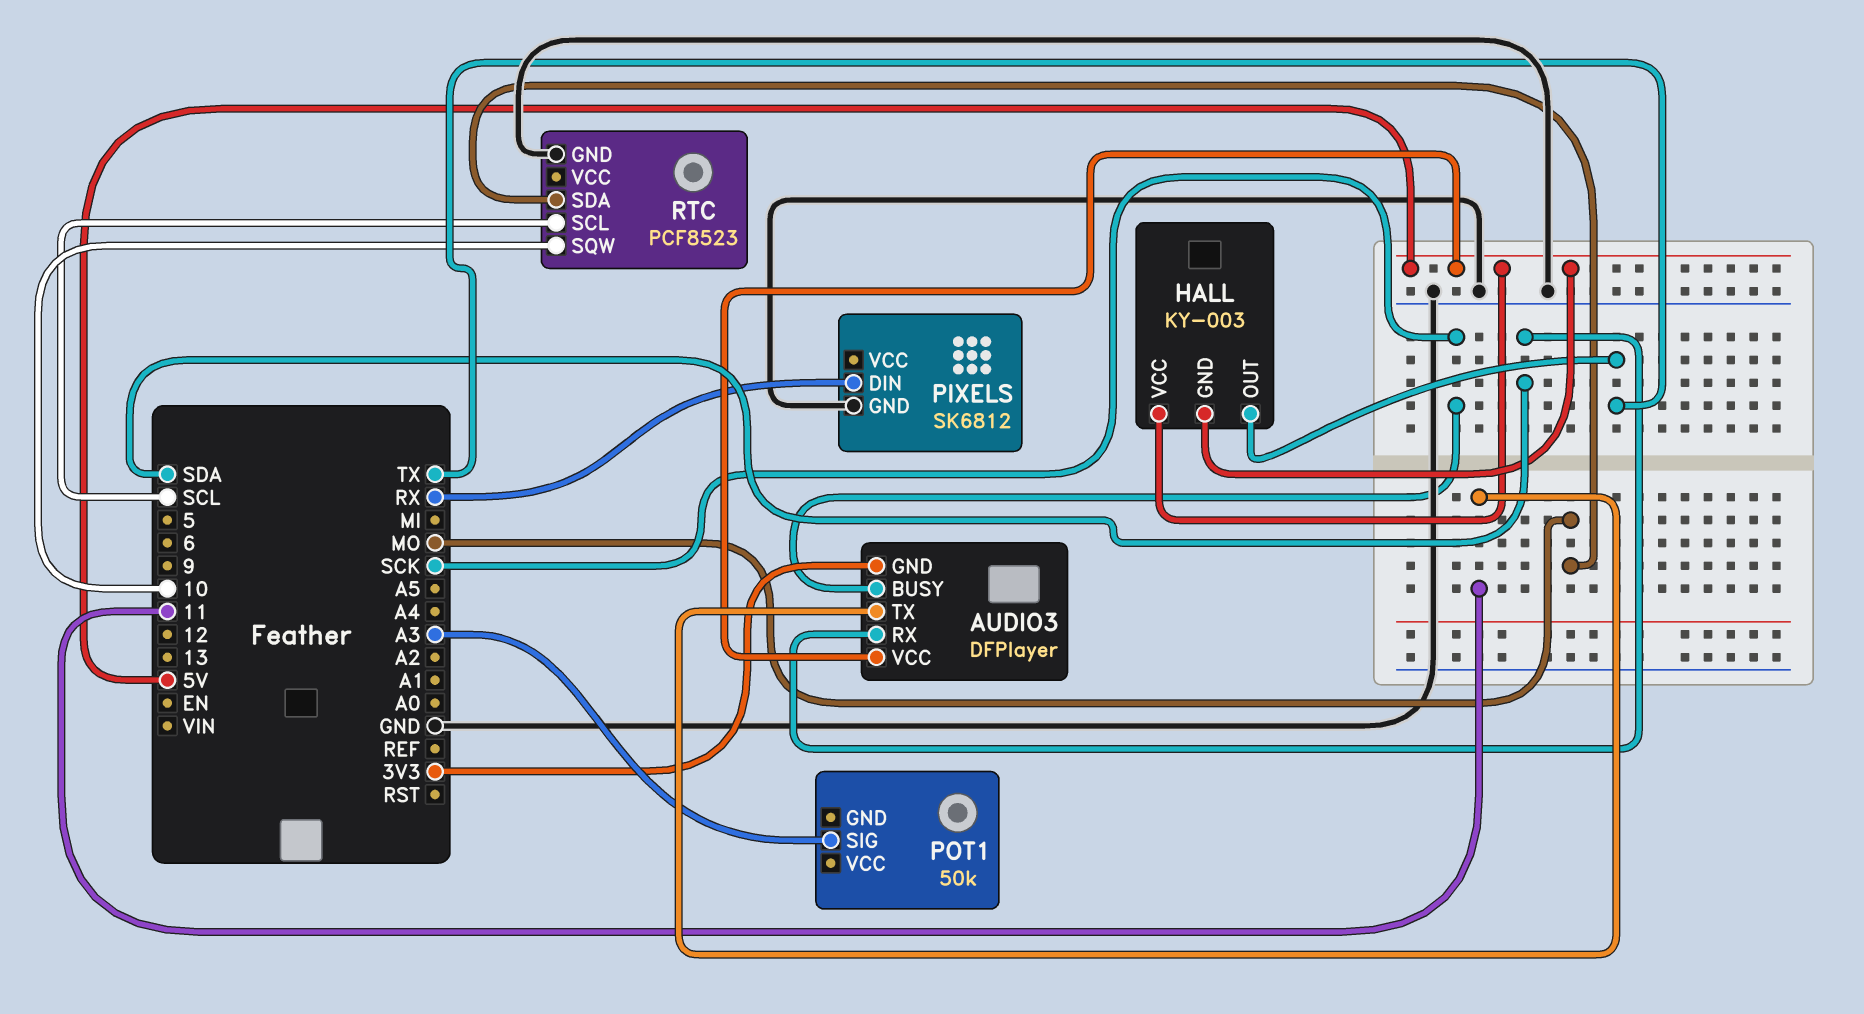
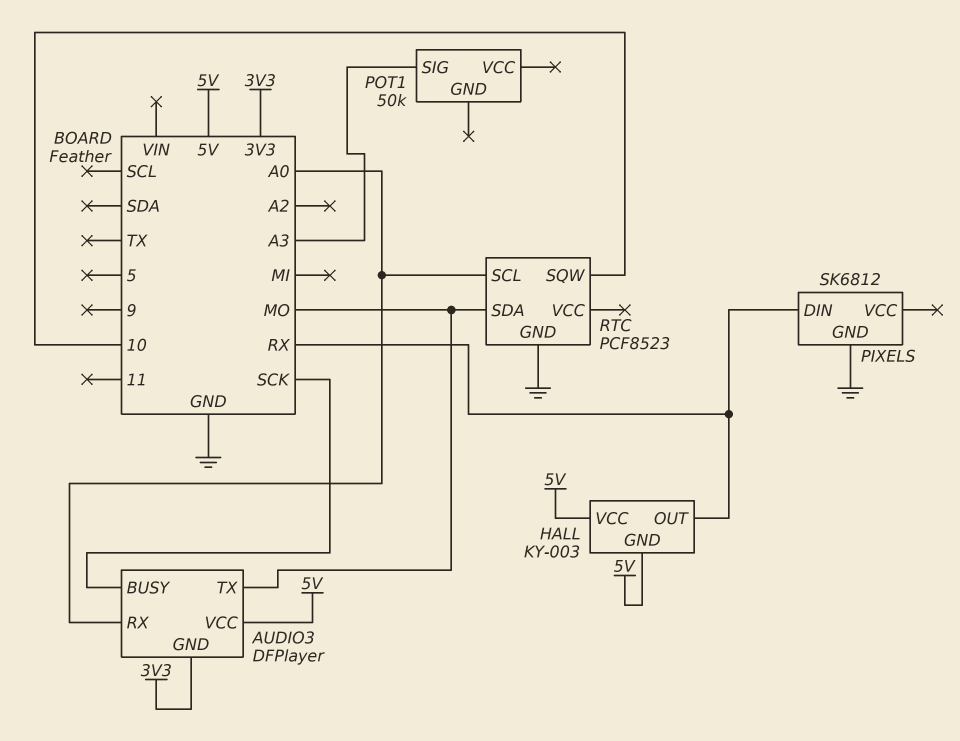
AUDIO3 pin RX: SDA -> A0
AUDIO3 pin TX: 11 -> MO
HALL pin OUT: TX -> RX
RTC pin SCL: SCL -> A0

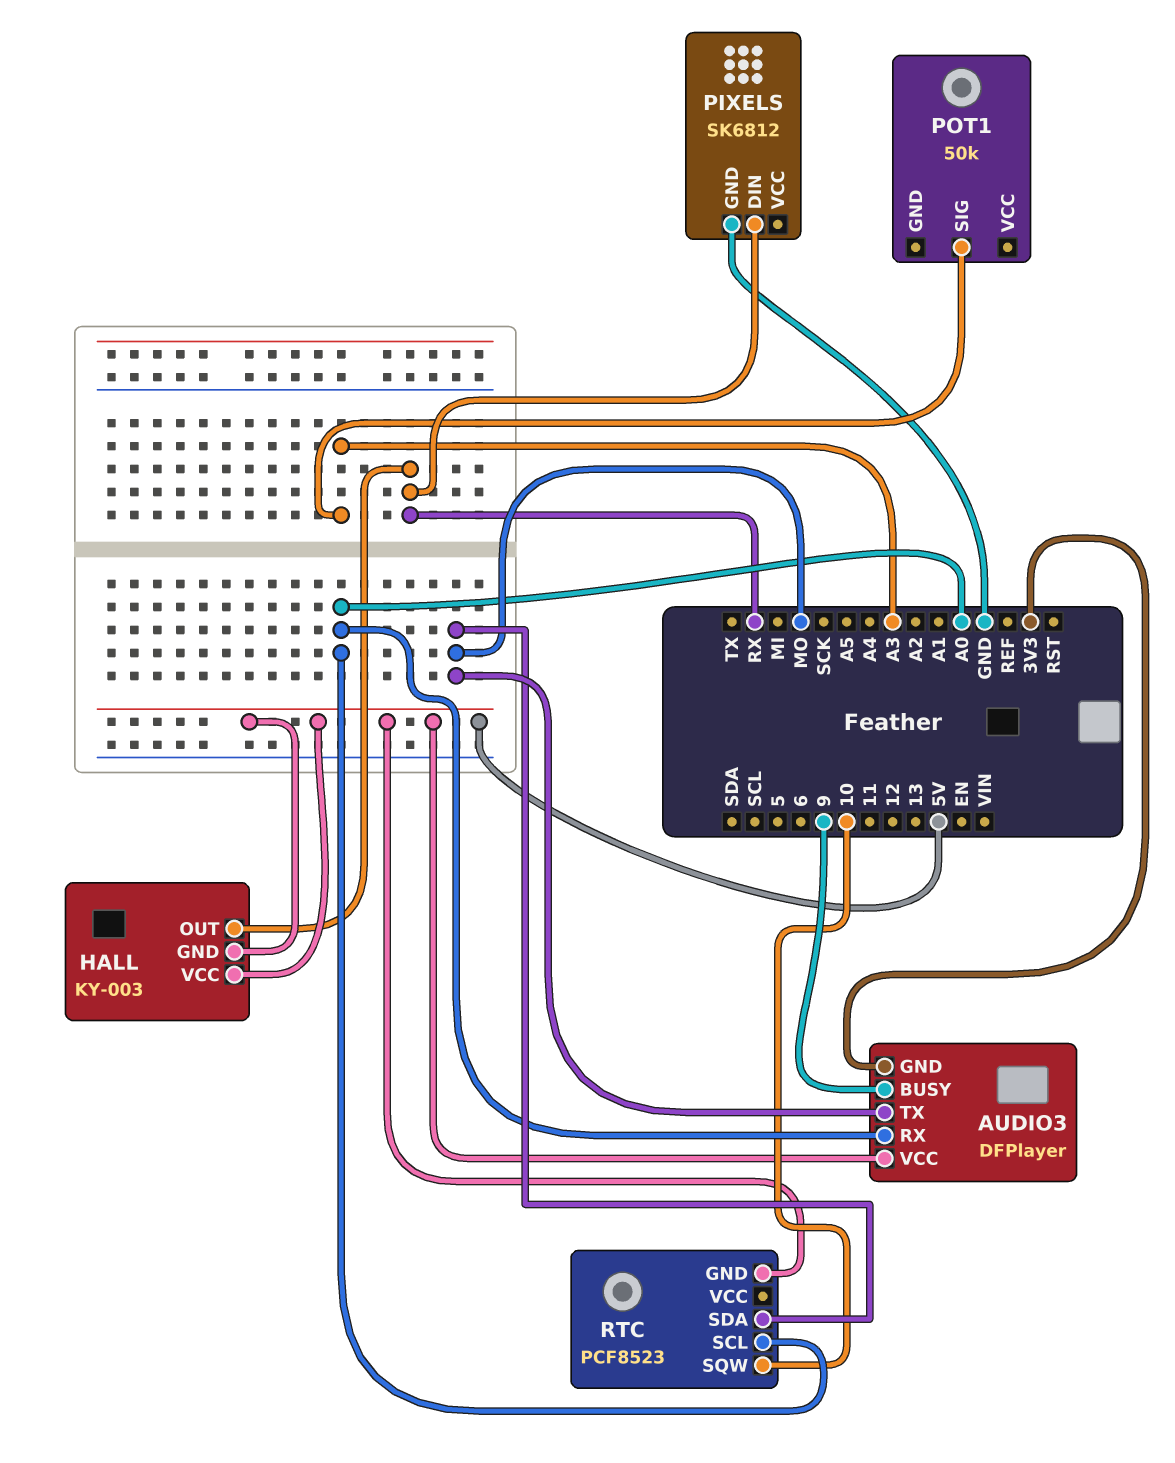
AUDIO3 pin BUSY: SCK -> 9
RTC pin GND: GND -> 5V

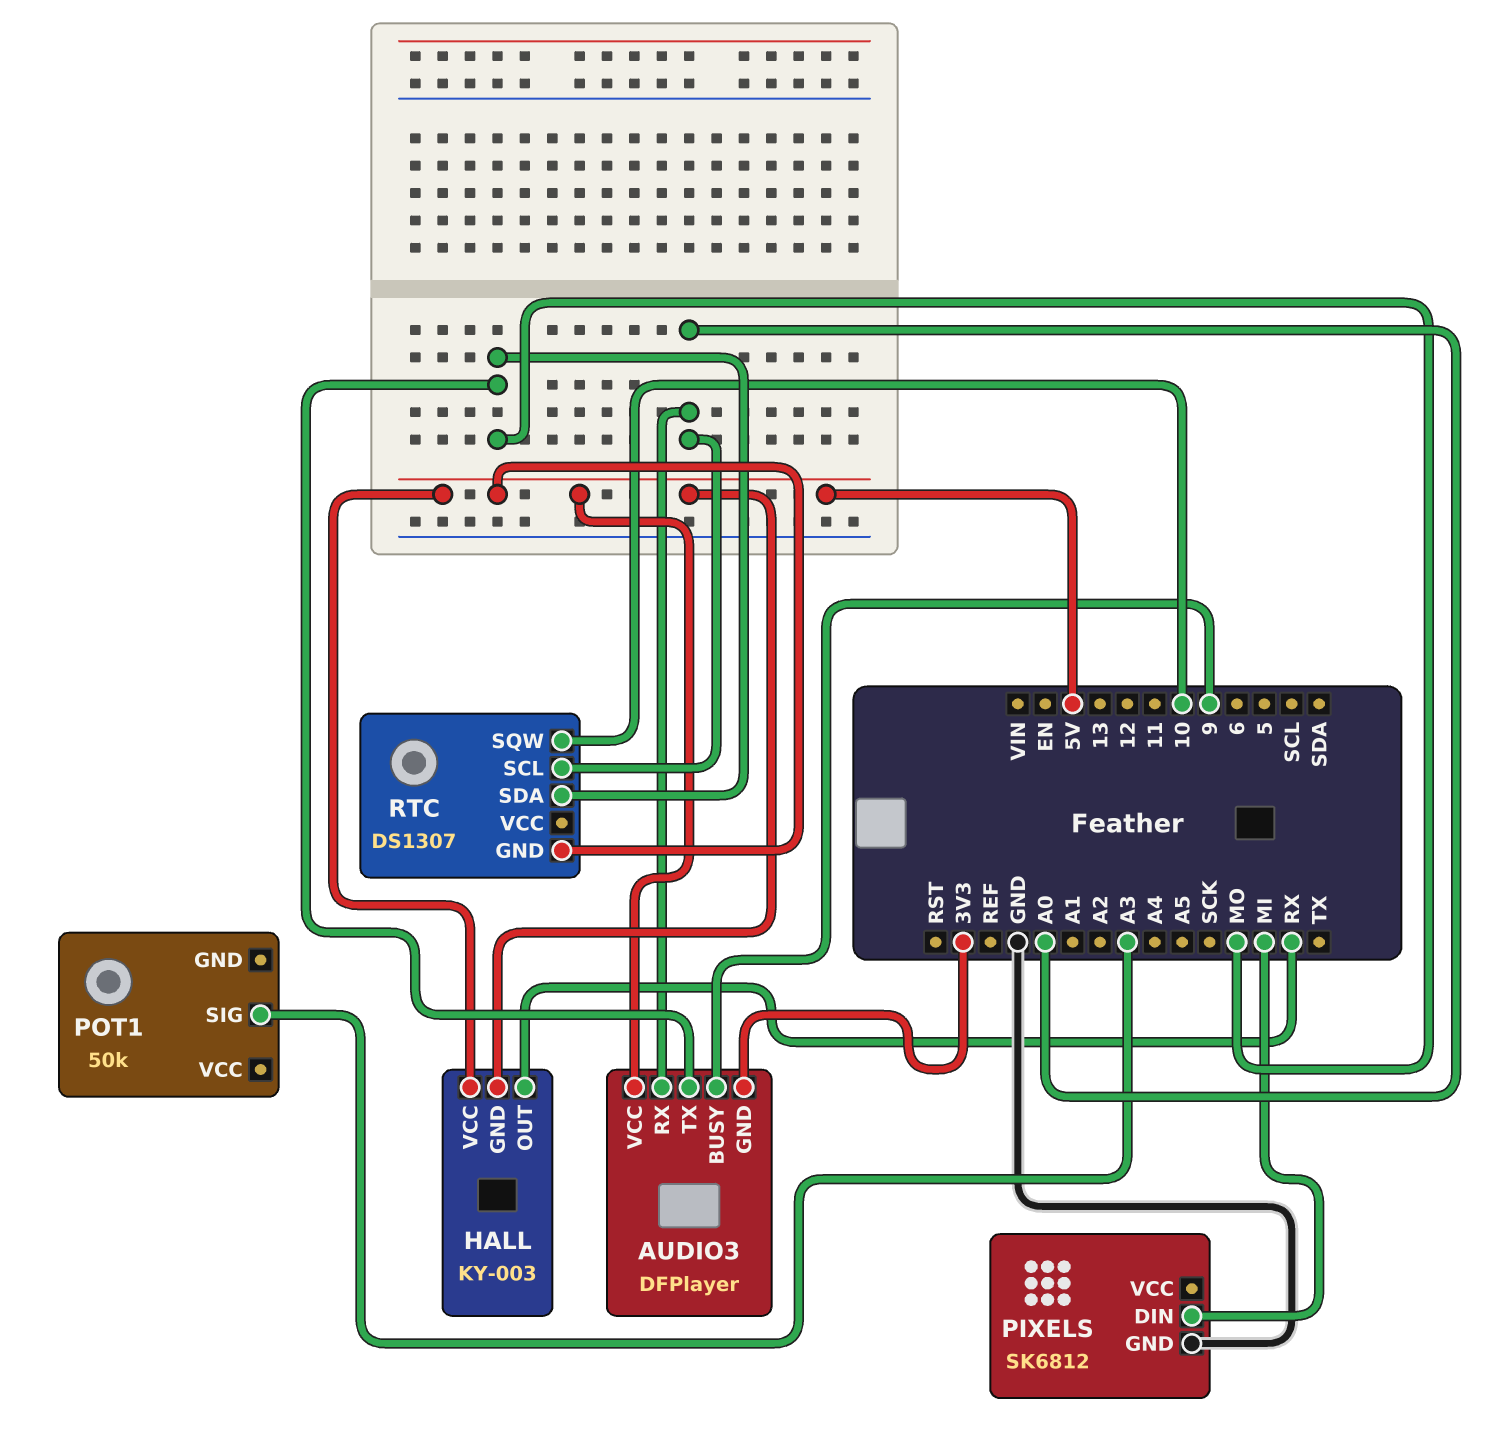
PIXELS pin DIN: RX -> MI
RTC: PCF8523 -> DS1307

